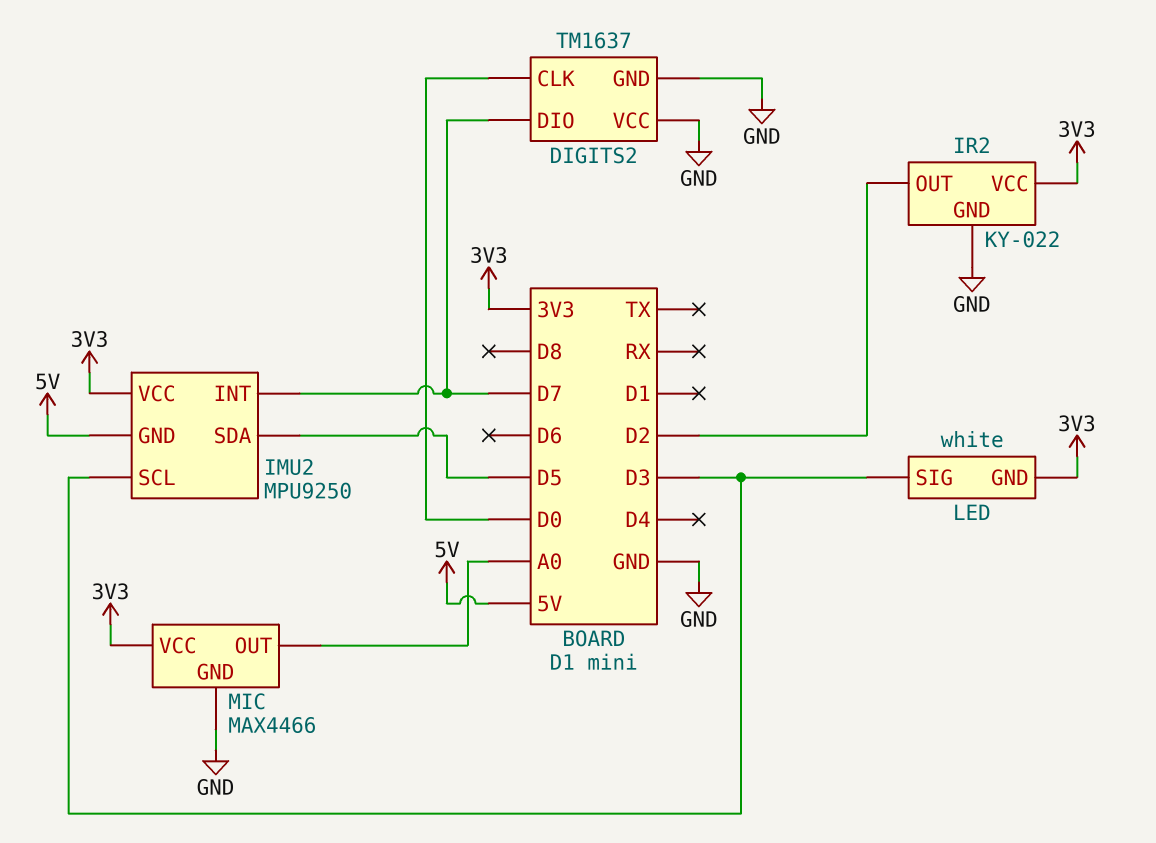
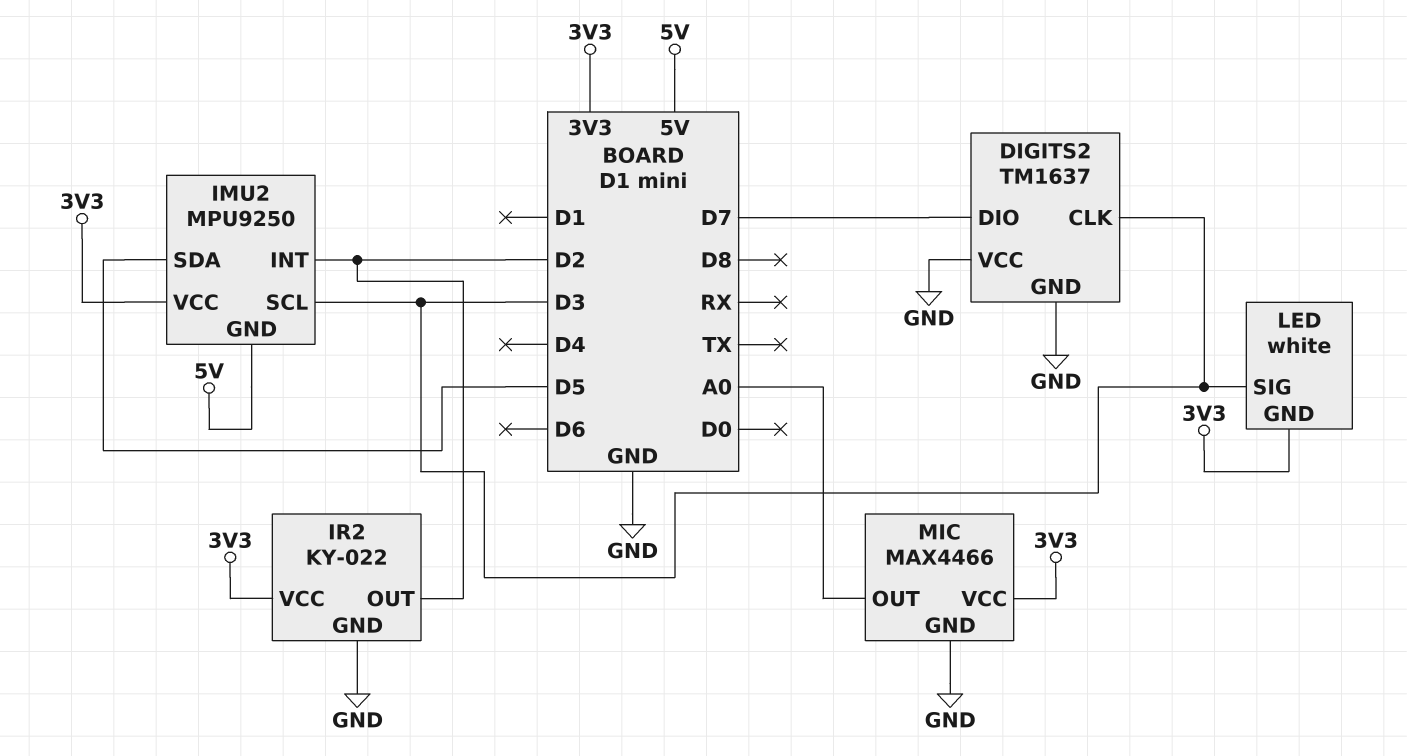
DIGITS2 pin CLK: D0 -> D3
IMU2 pin INT: D7 -> D2

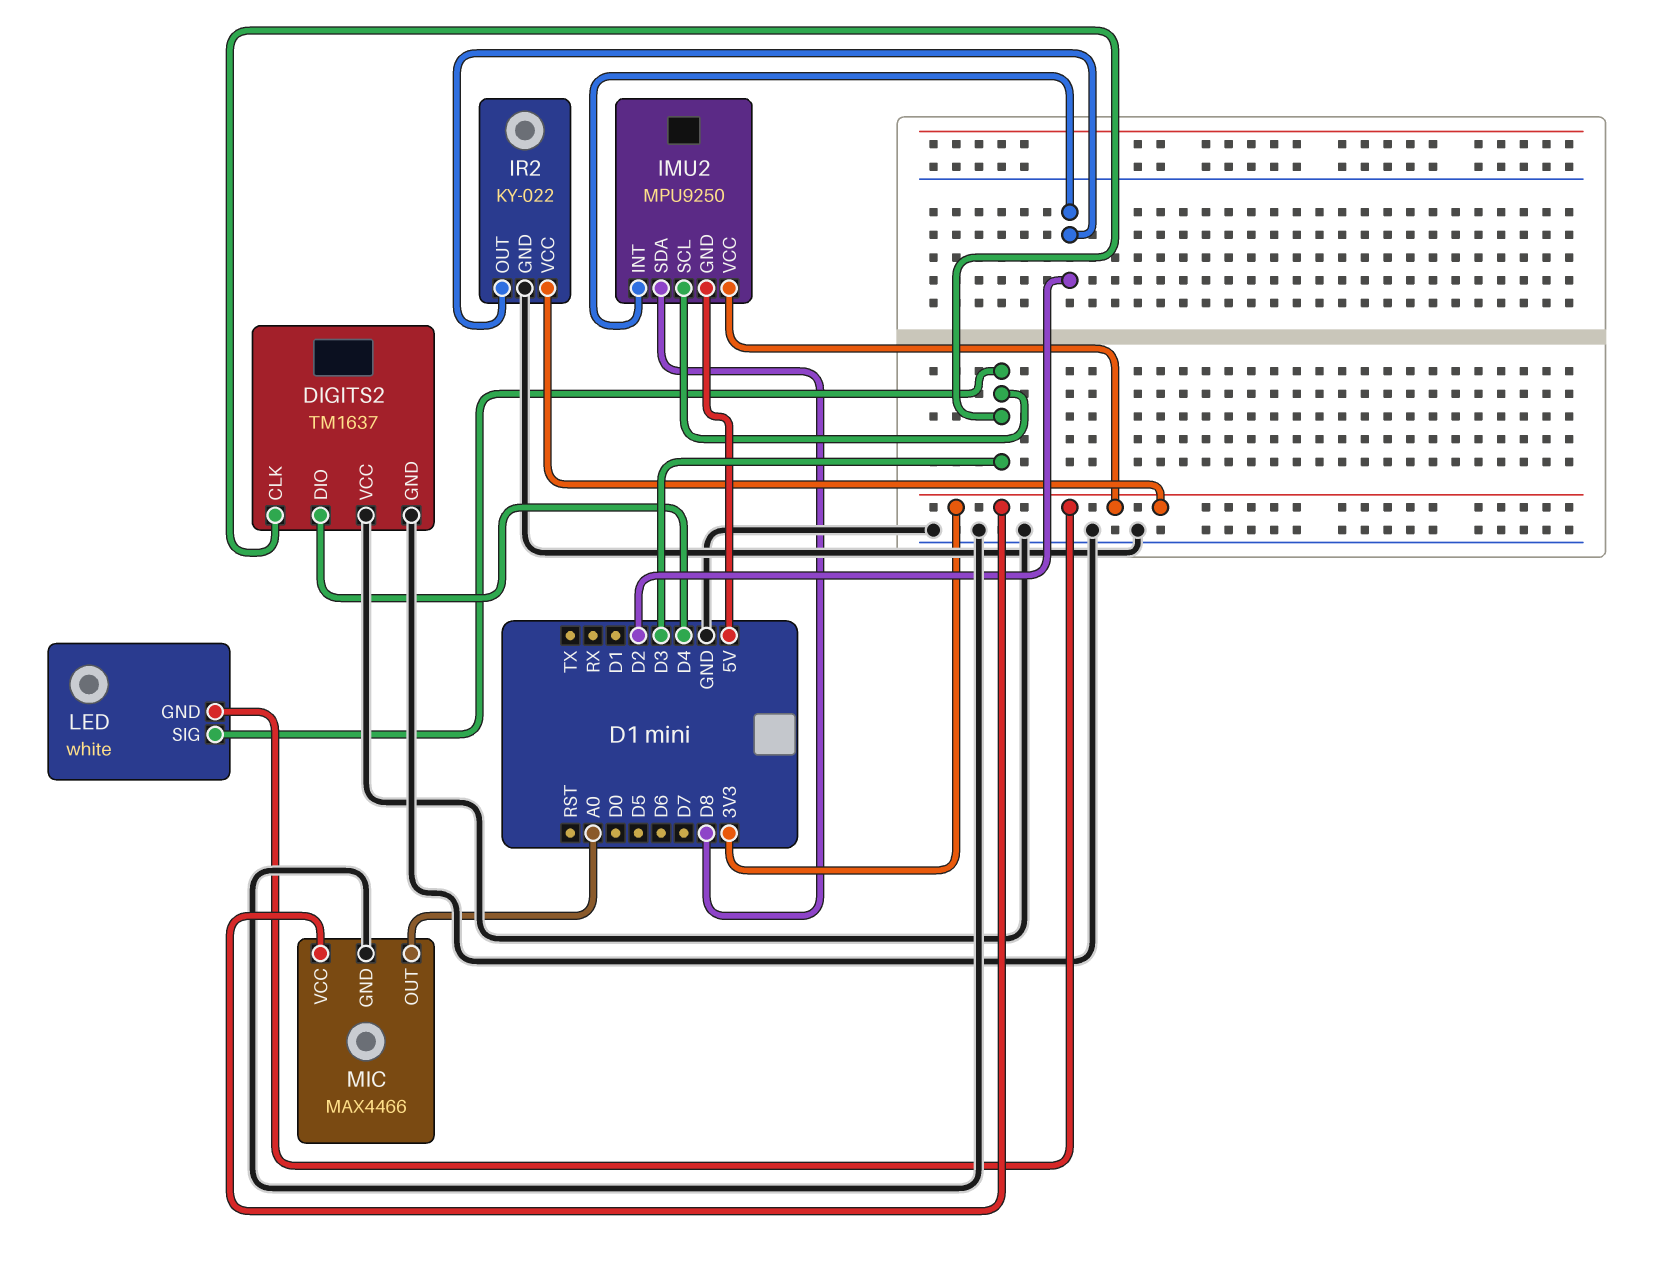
DIGITS2 pin DIO: D7 -> D4
IMU2 pin SDA: D5 -> D8

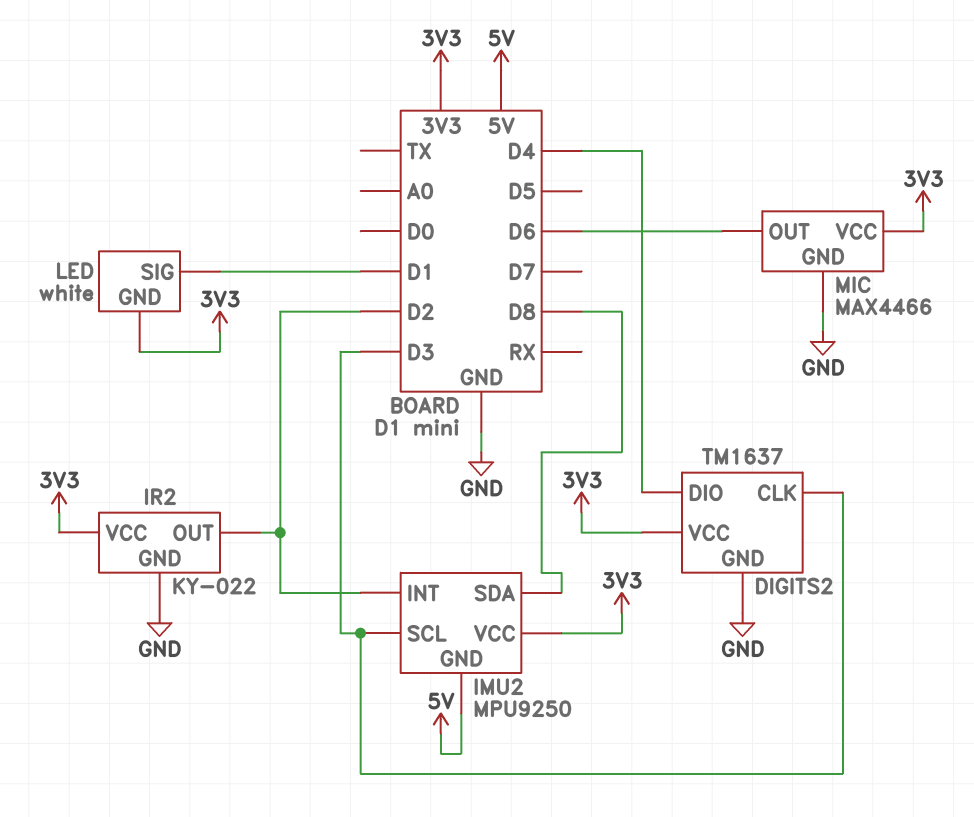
DIGITS2 pin VCC: GND -> 3V3
LED pin SIG: D3 -> D1
MIC pin OUT: A0 -> D6

